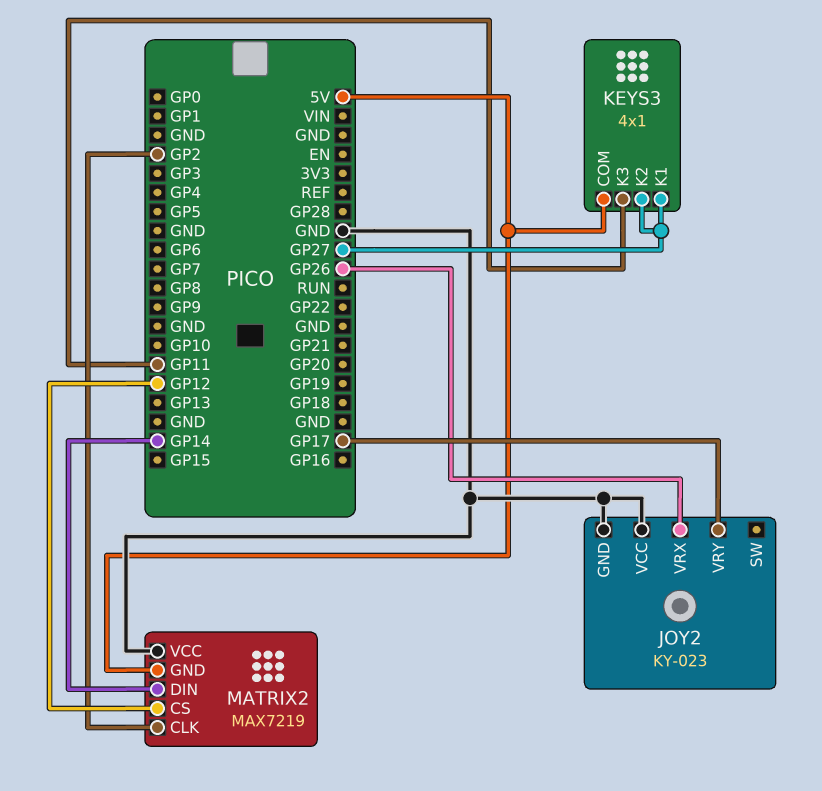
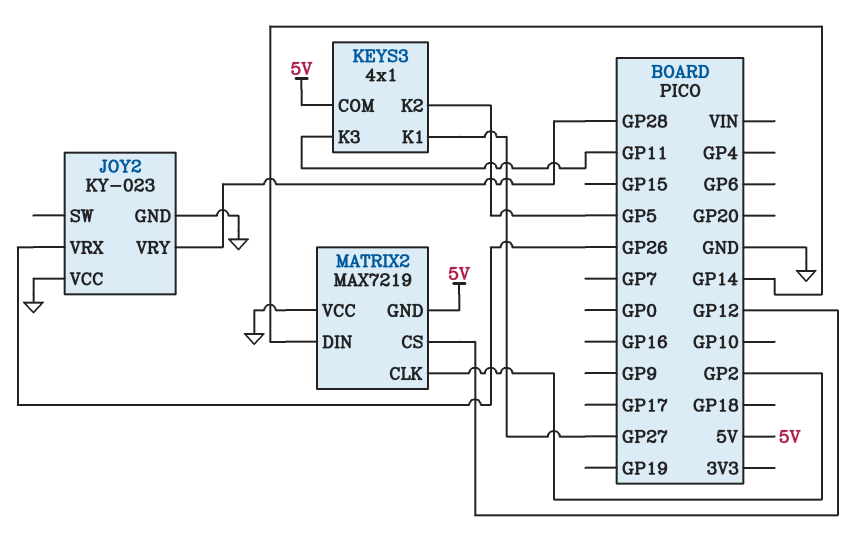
JOY2 pin VRY: GP17 -> GP28
KEYS3 pin K2: GP27 -> GP5

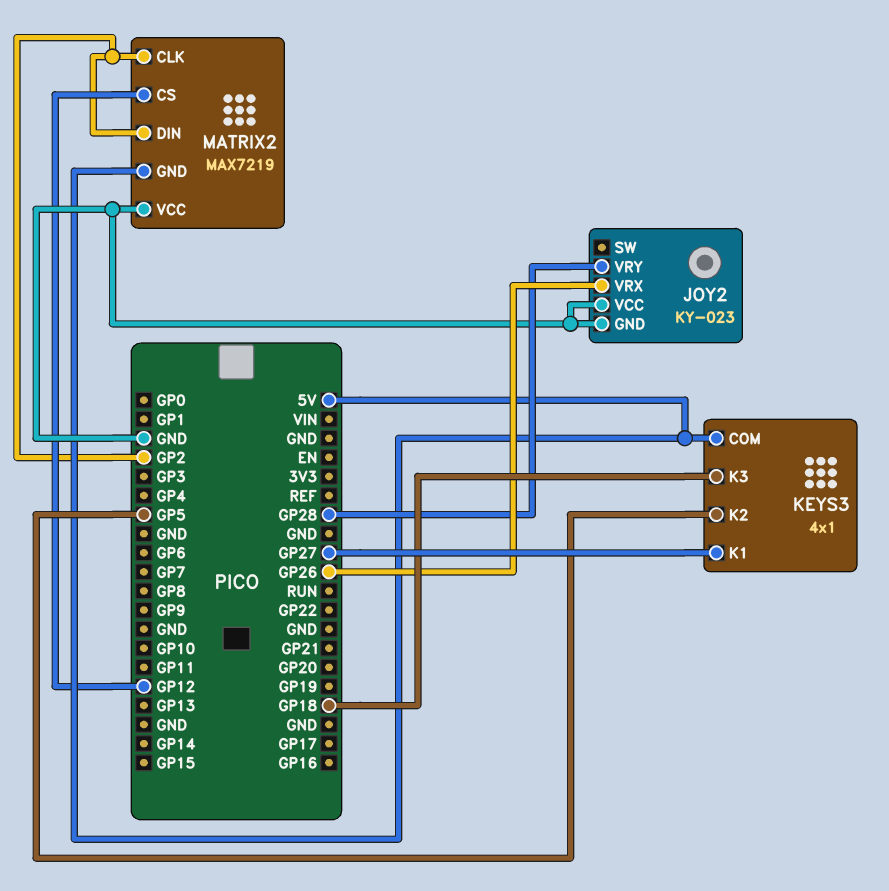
KEYS3 pin K3: GP11 -> GP18
MATRIX2 pin DIN: GP14 -> GP2

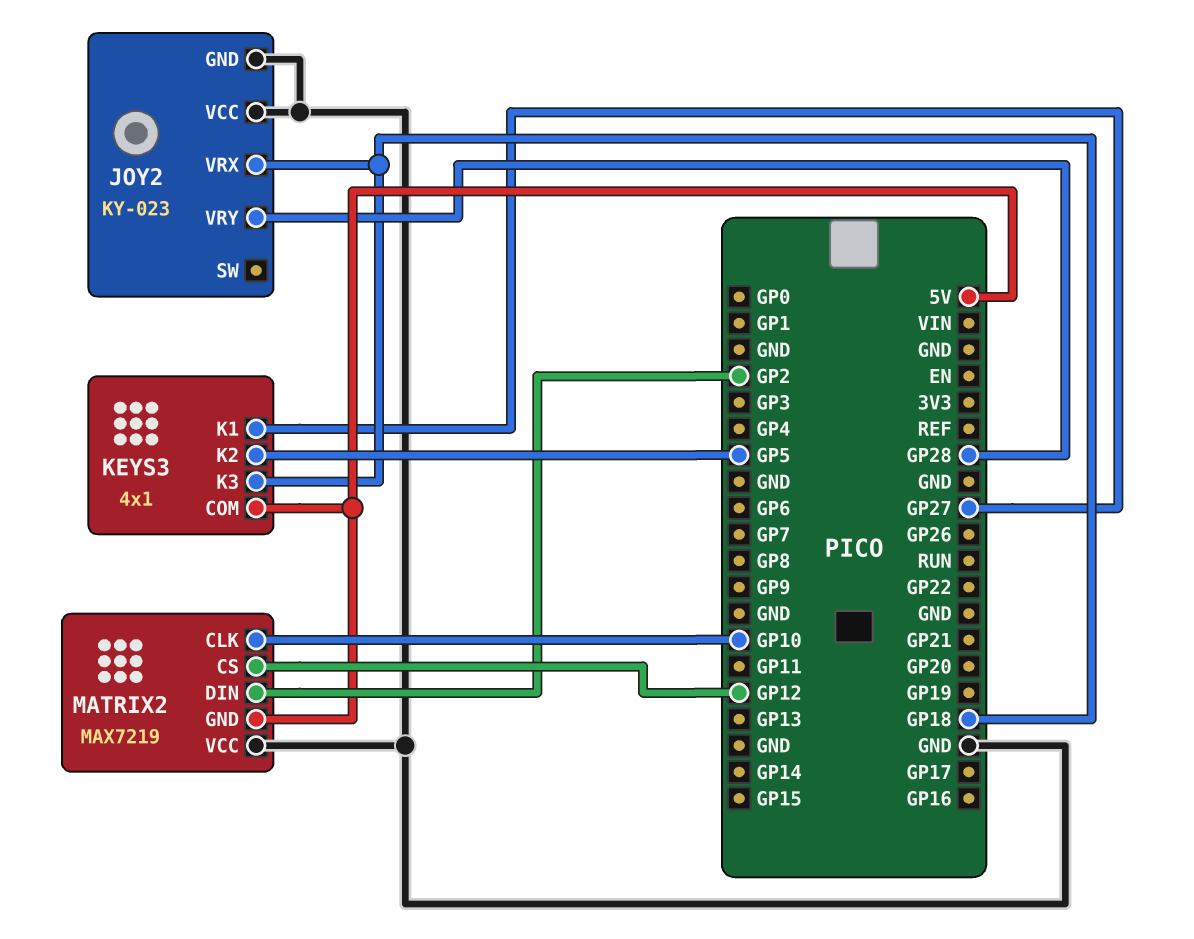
JOY2 pin VRX: GP26 -> GP18
MATRIX2 pin CLK: GP2 -> GP10

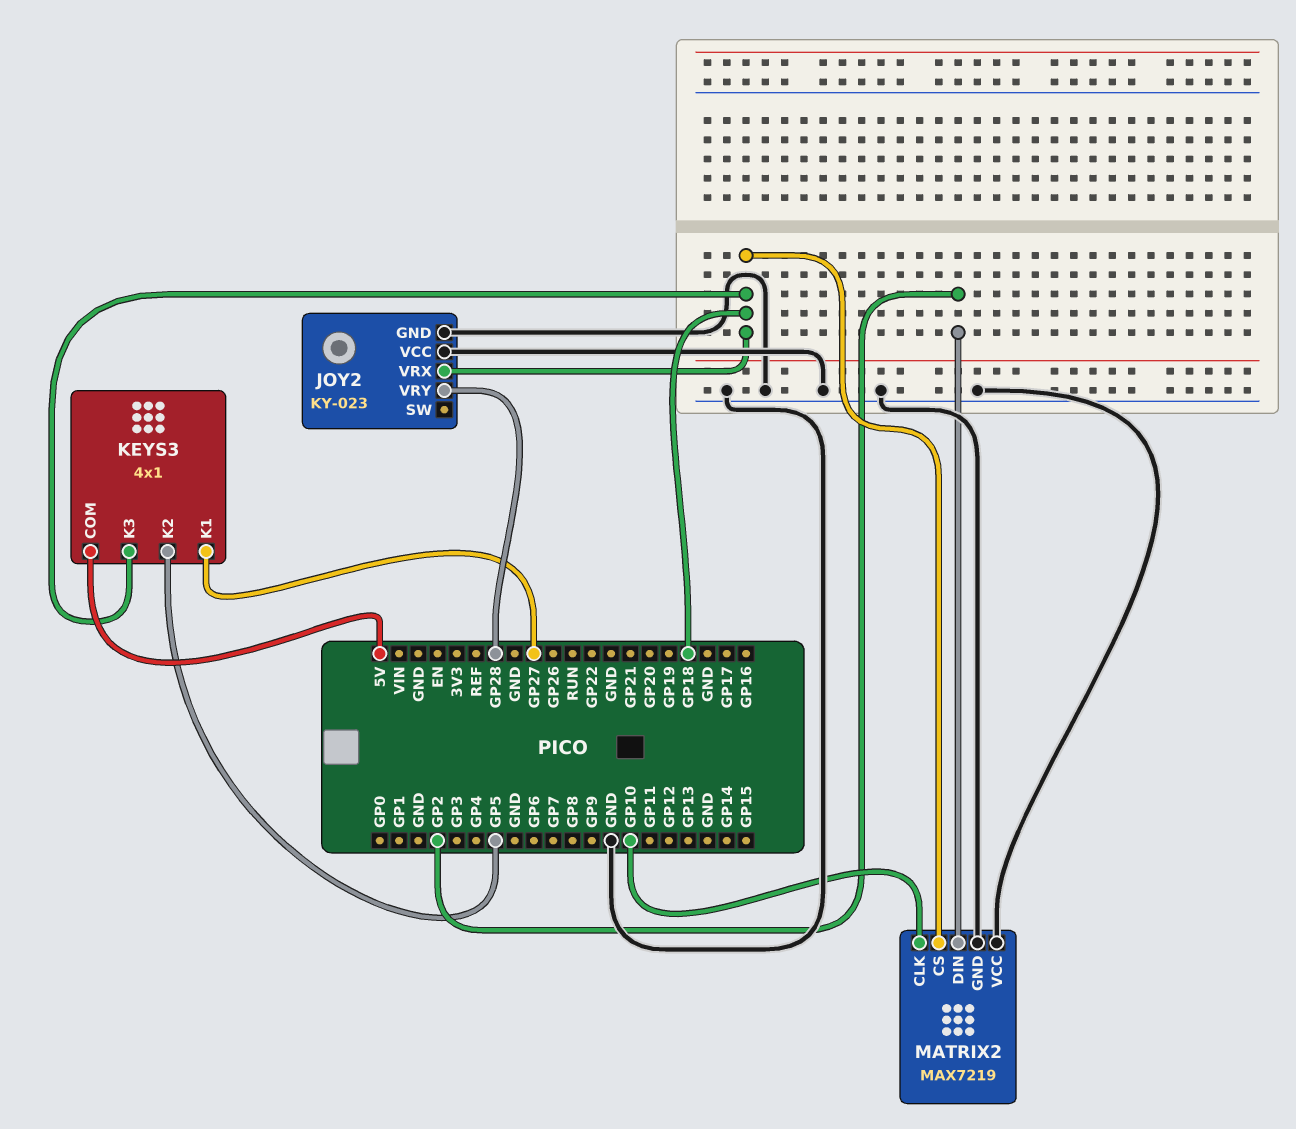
MATRIX2 pin CS: GP12 -> GP18
MATRIX2 pin GND: 5V -> GND

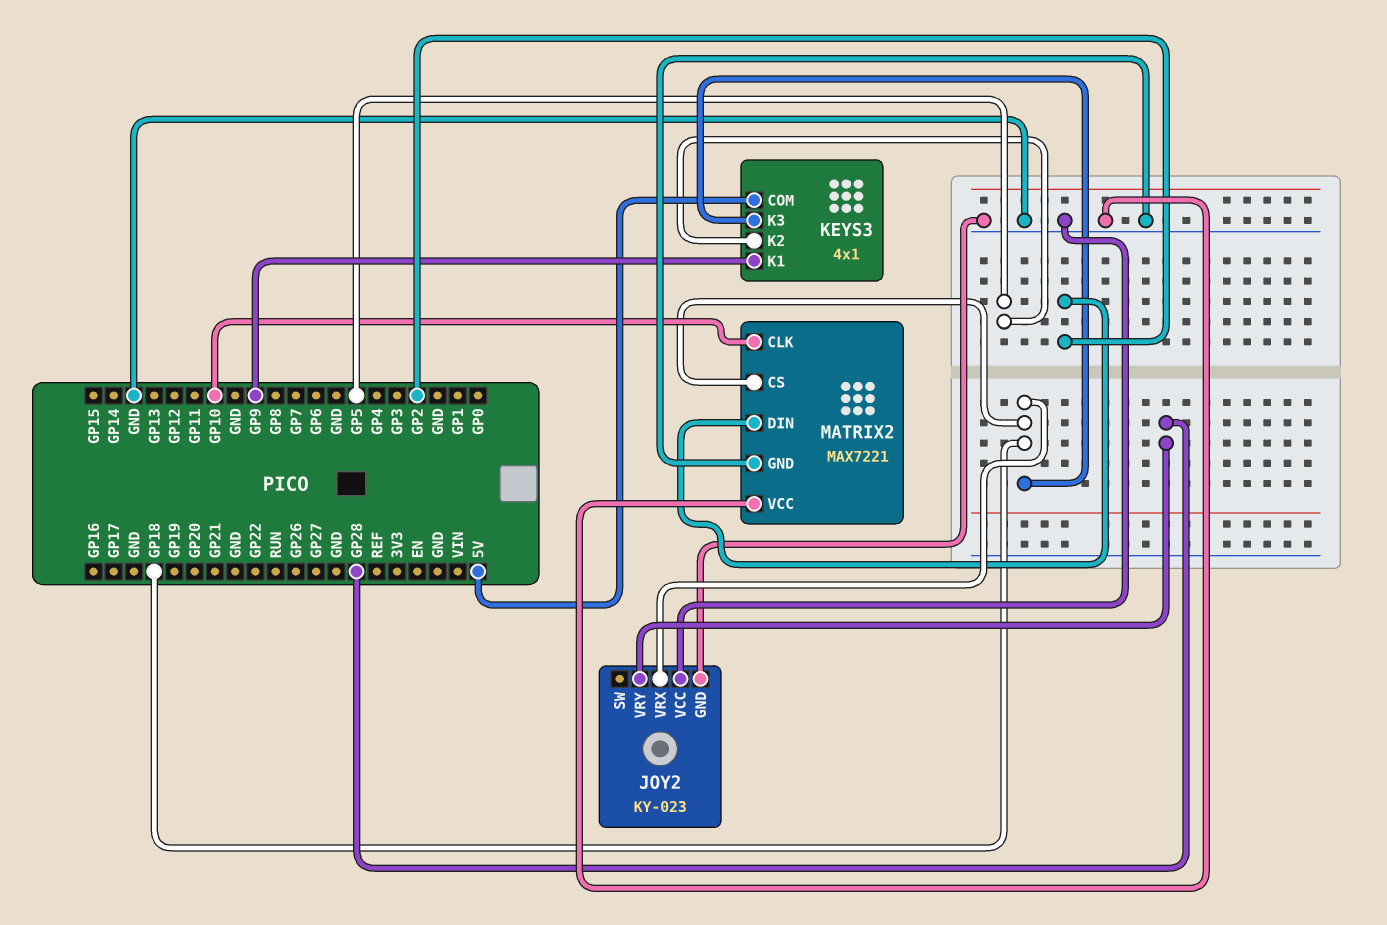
KEYS3 pin K1: GP27 -> GP9
MATRIX2: MAX7219 -> MAX7221

